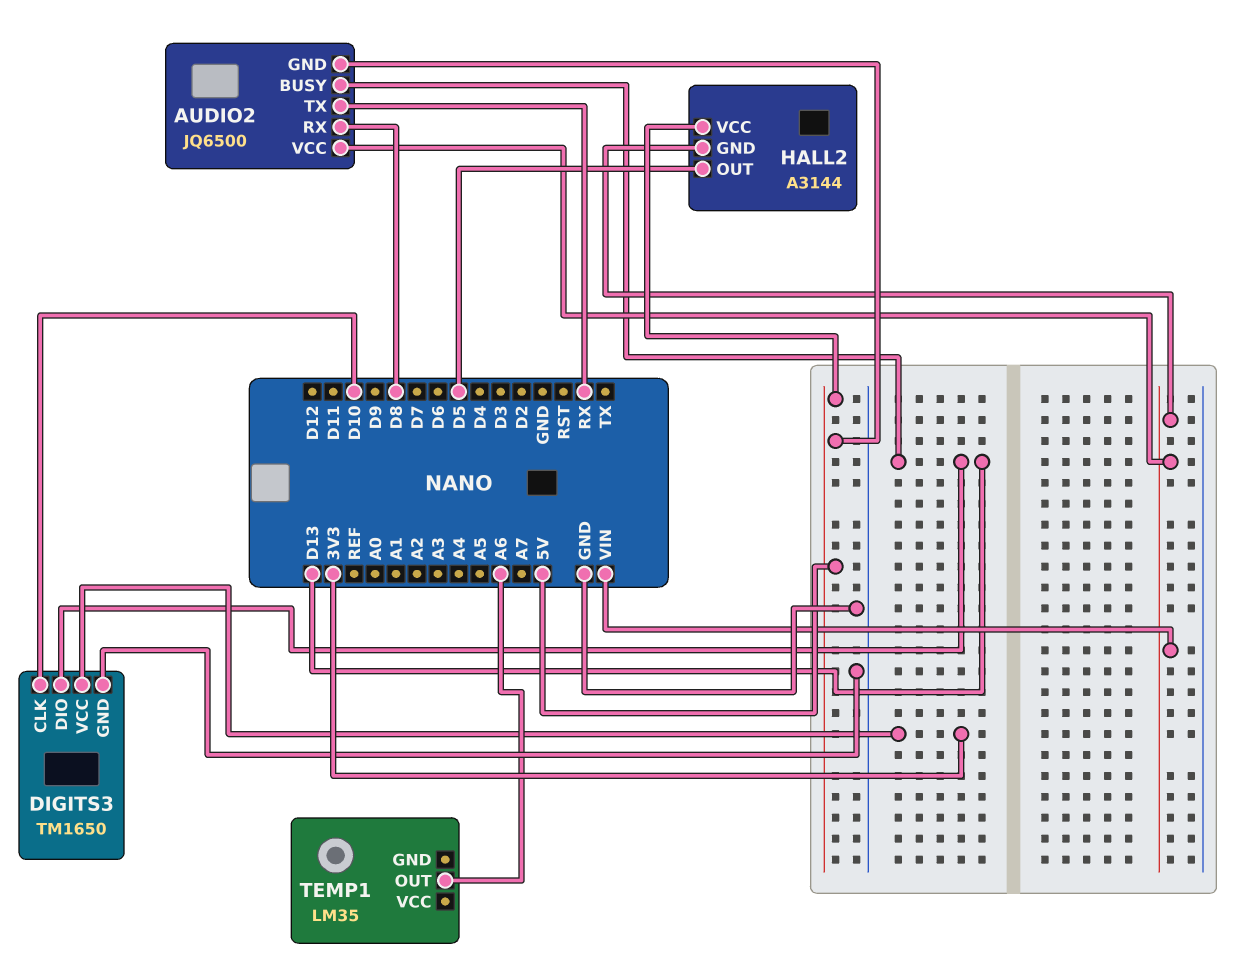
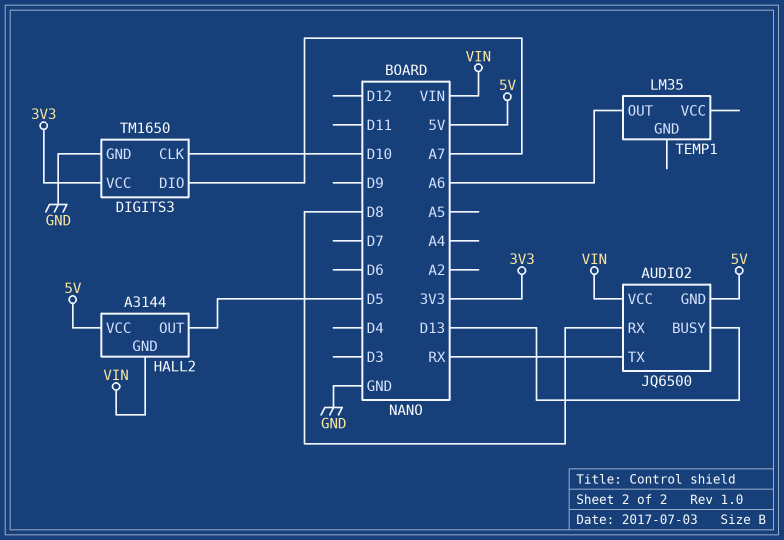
DIGITS3 pin DIO: D13 -> A7

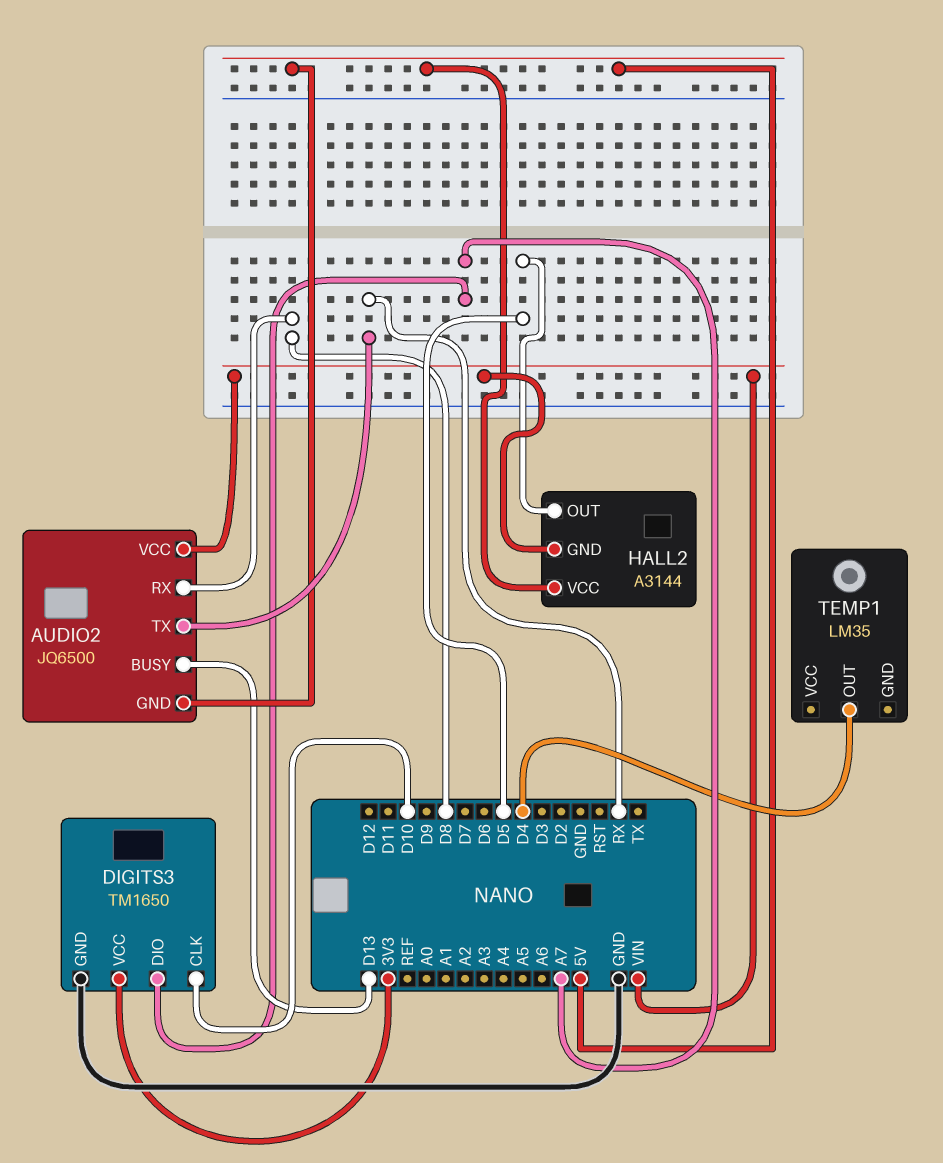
TEMP1 pin OUT: A6 -> D4

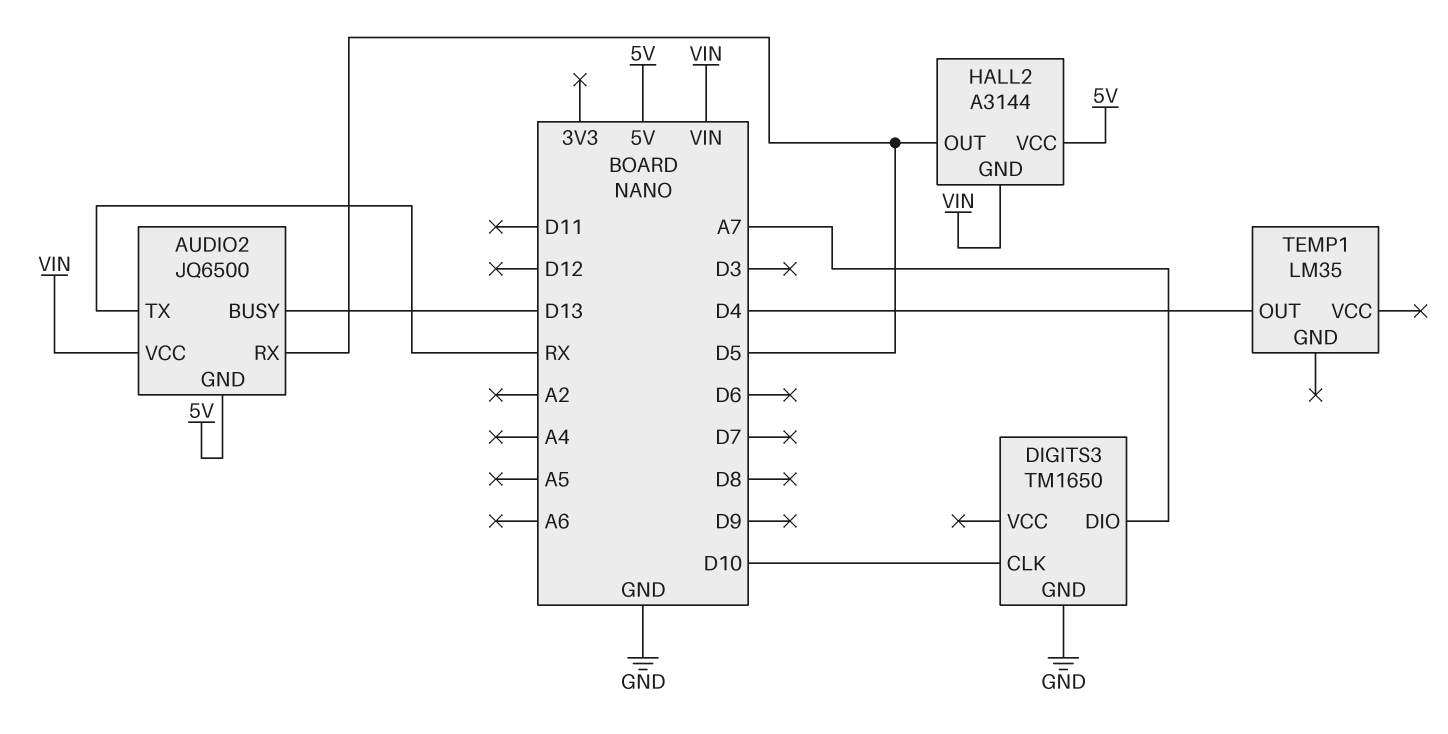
AUDIO2 pin RX: D8 -> D5
DIGITS3 pin VCC: 3V3 -> none

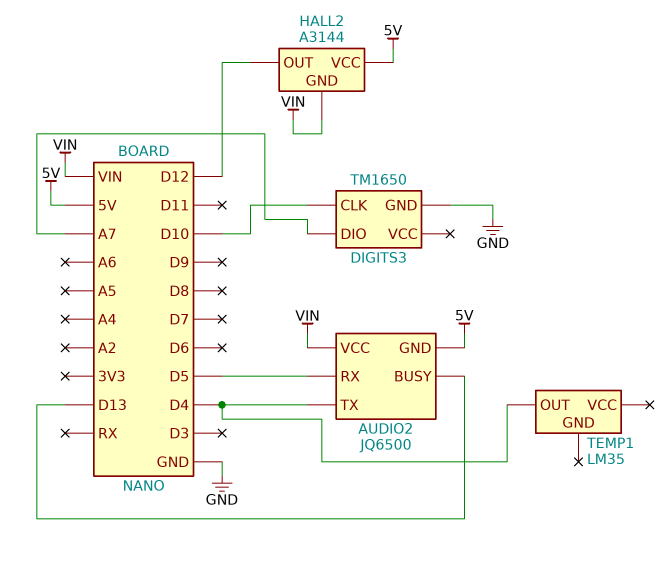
AUDIO2 pin TX: RX -> D4
HALL2 pin OUT: D5 -> D12

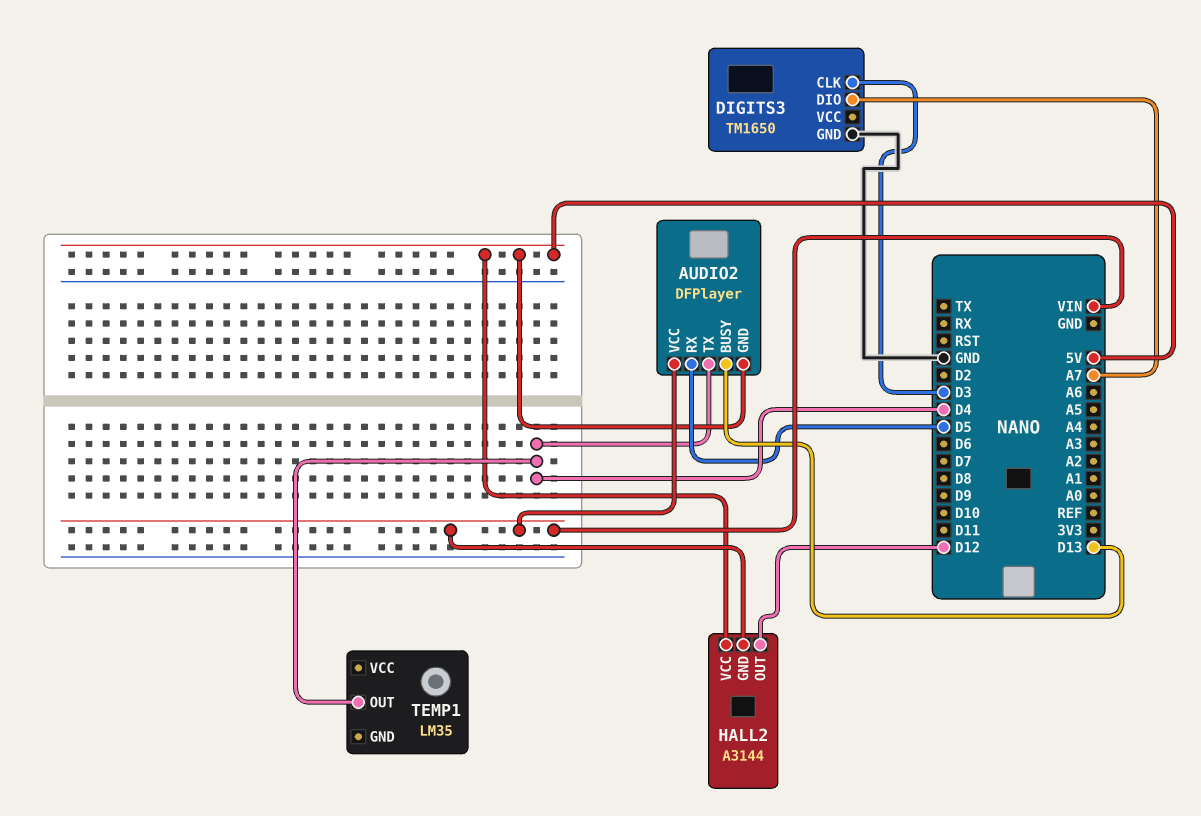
AUDIO2: JQ6500 -> DFPlayer
DIGITS3 pin CLK: D10 -> D3

